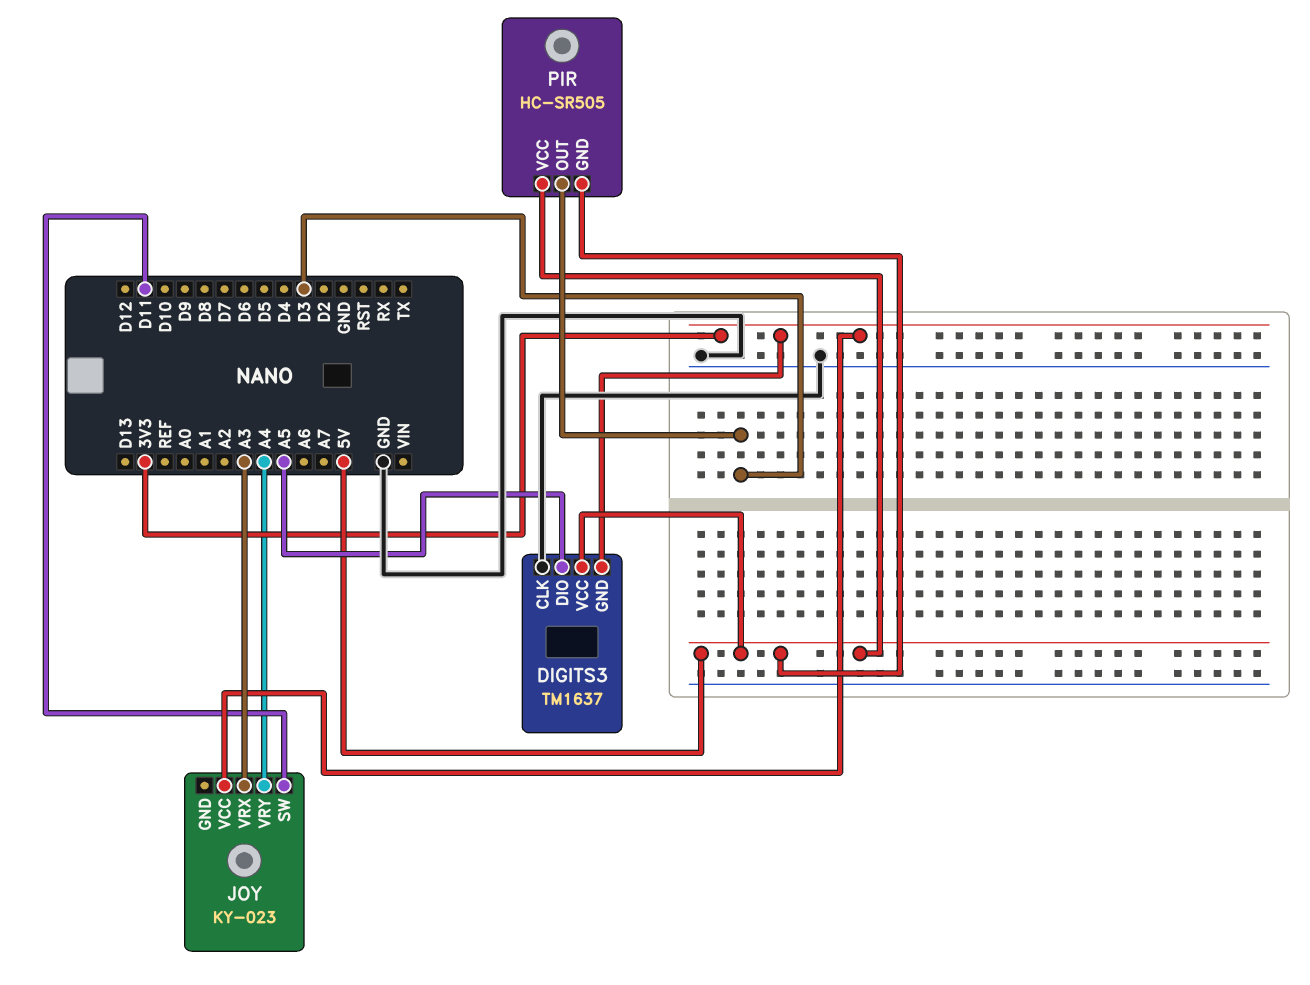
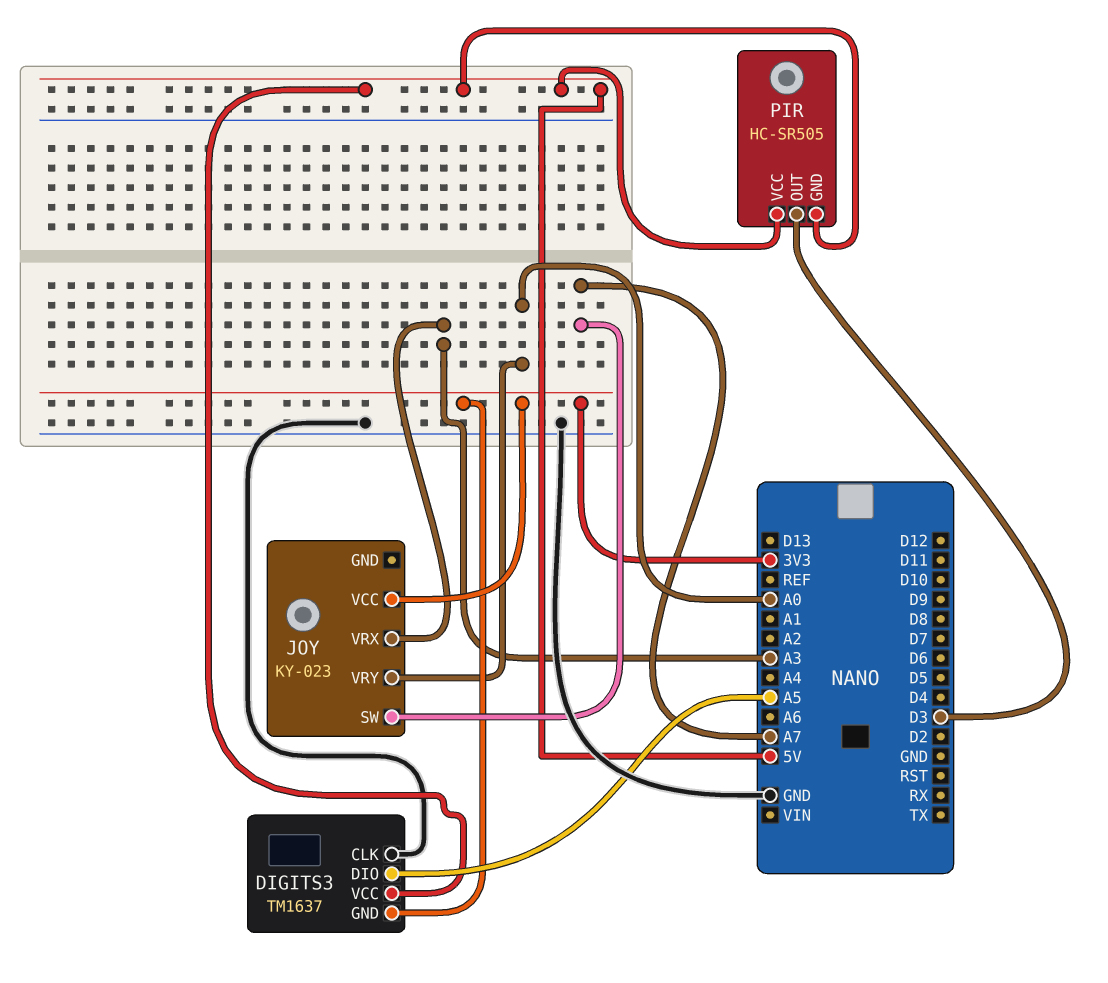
JOY pin SW: D11 -> A7
JOY pin VRY: A4 -> A0

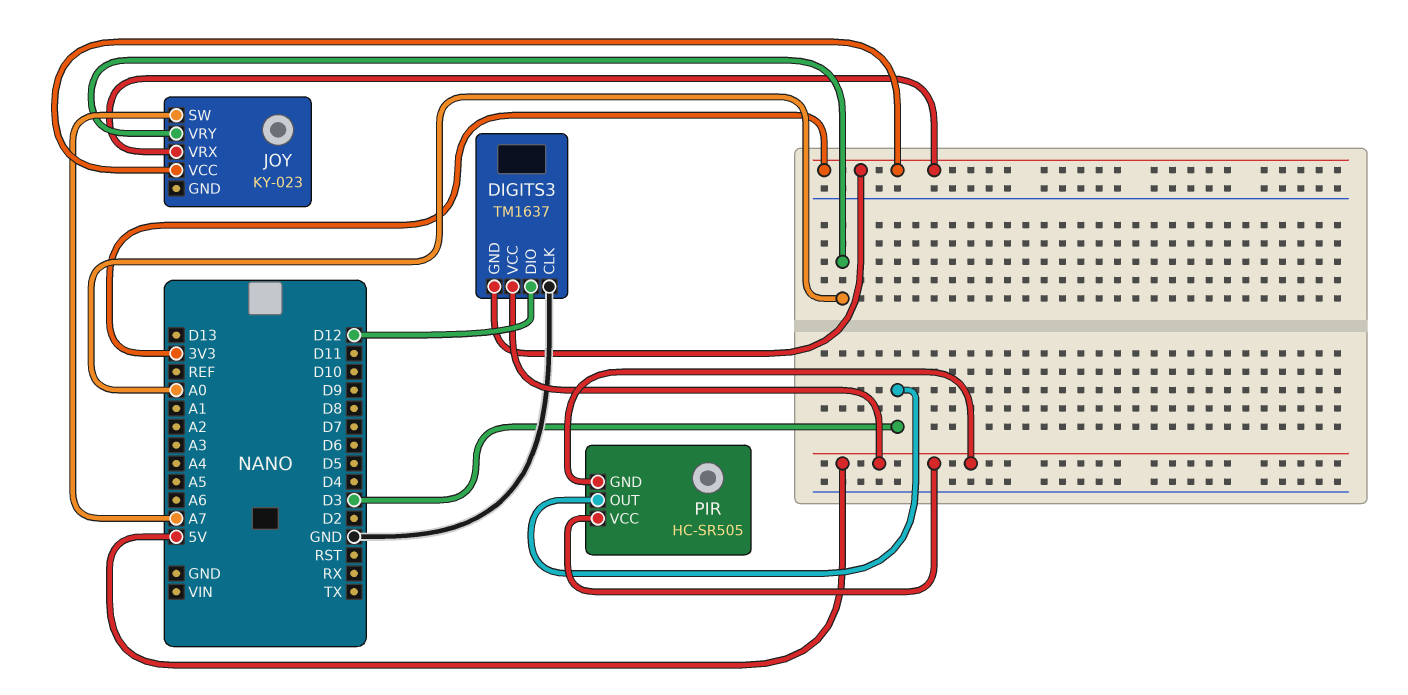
DIGITS3 pin DIO: A5 -> D12
JOY pin VRX: A3 -> 3V3

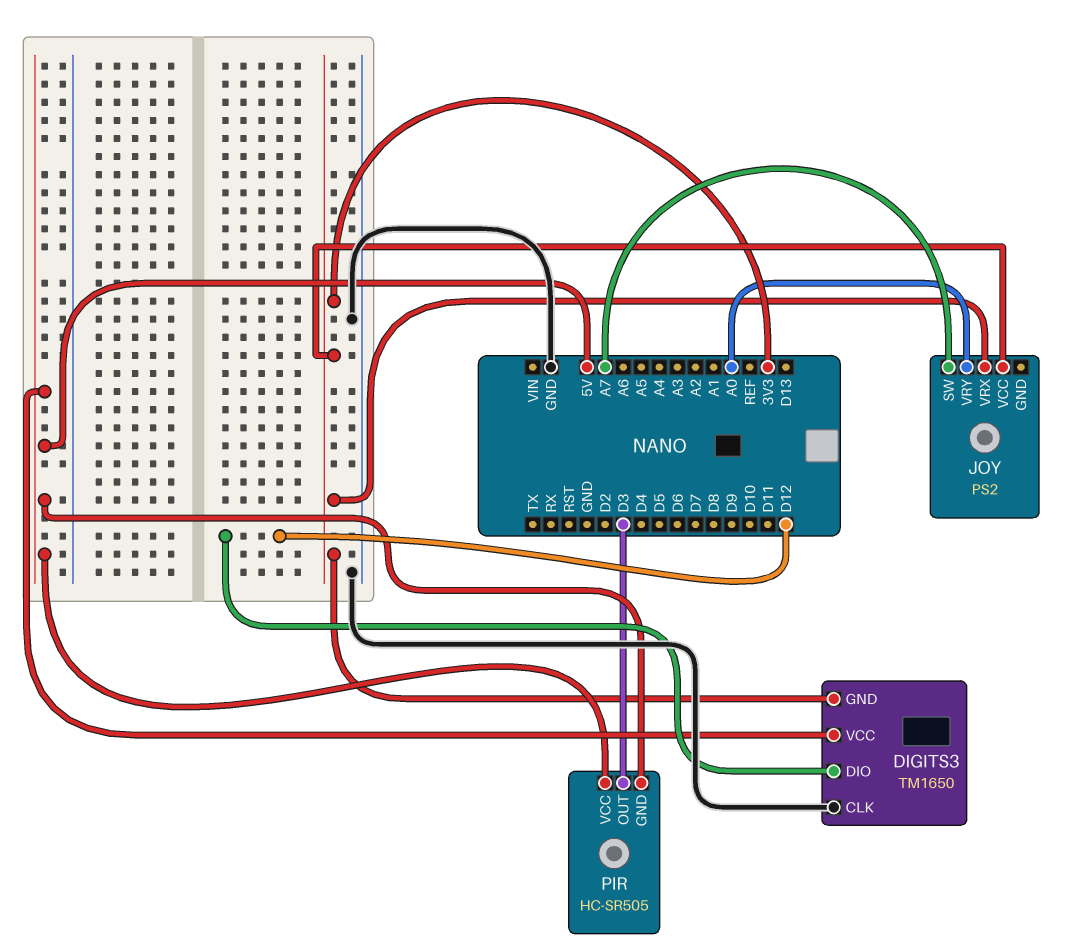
DIGITS3: TM1637 -> TM1650
JOY: KY-023 -> PS2

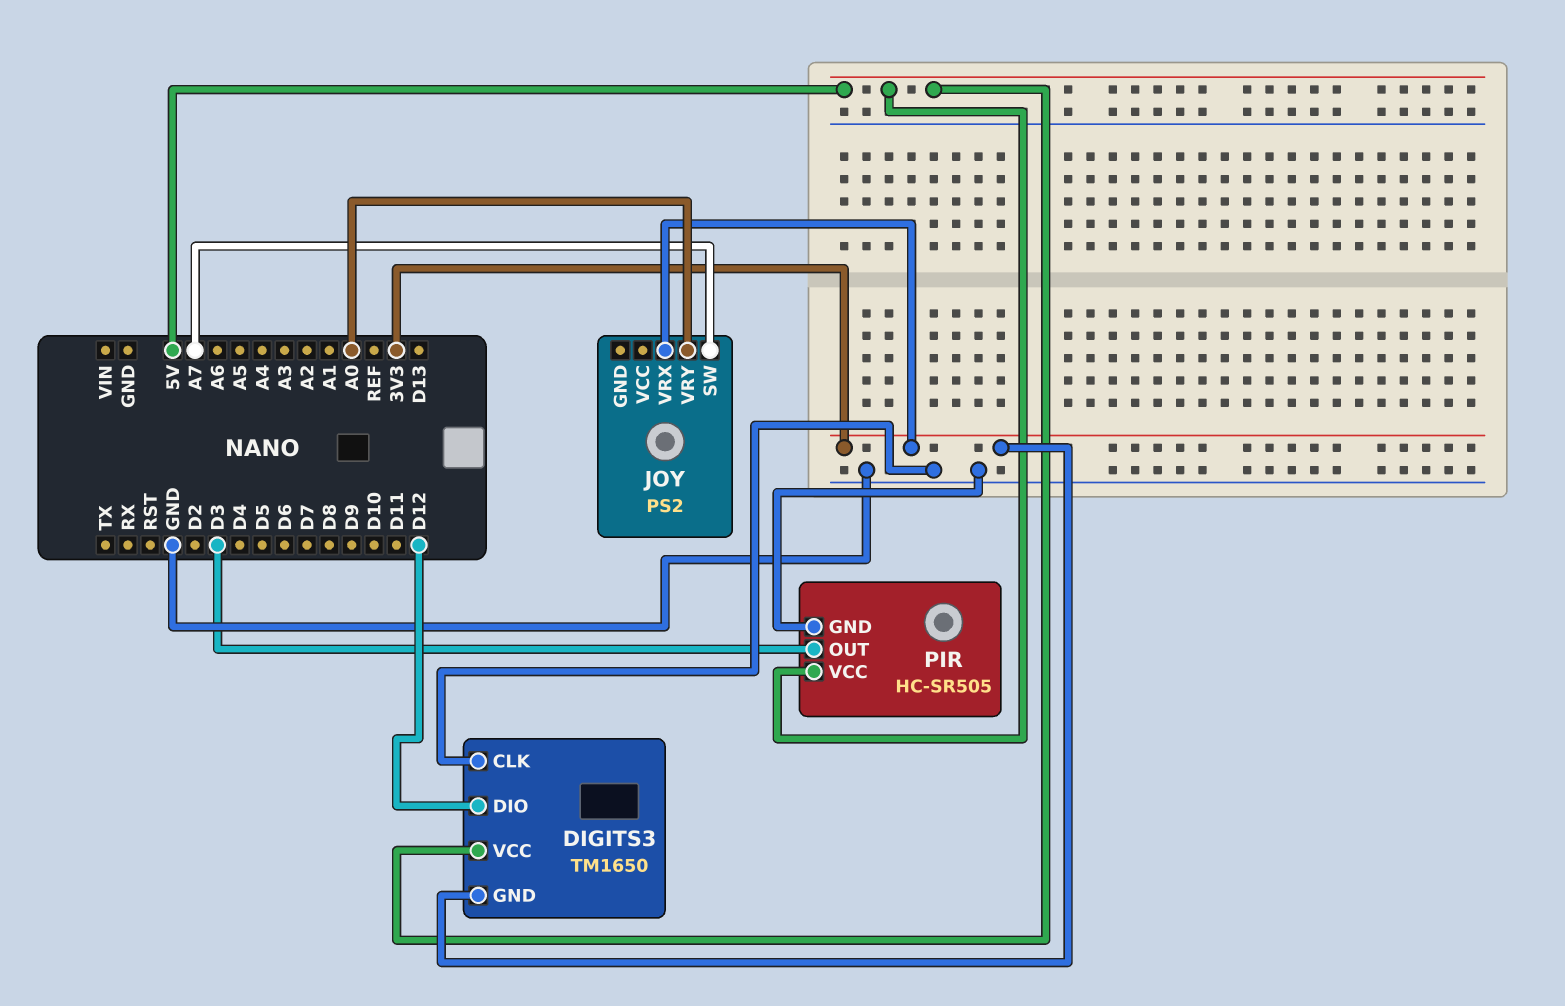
JOY pin VCC: 3V3 -> none
PIR pin GND: 5V -> GND

